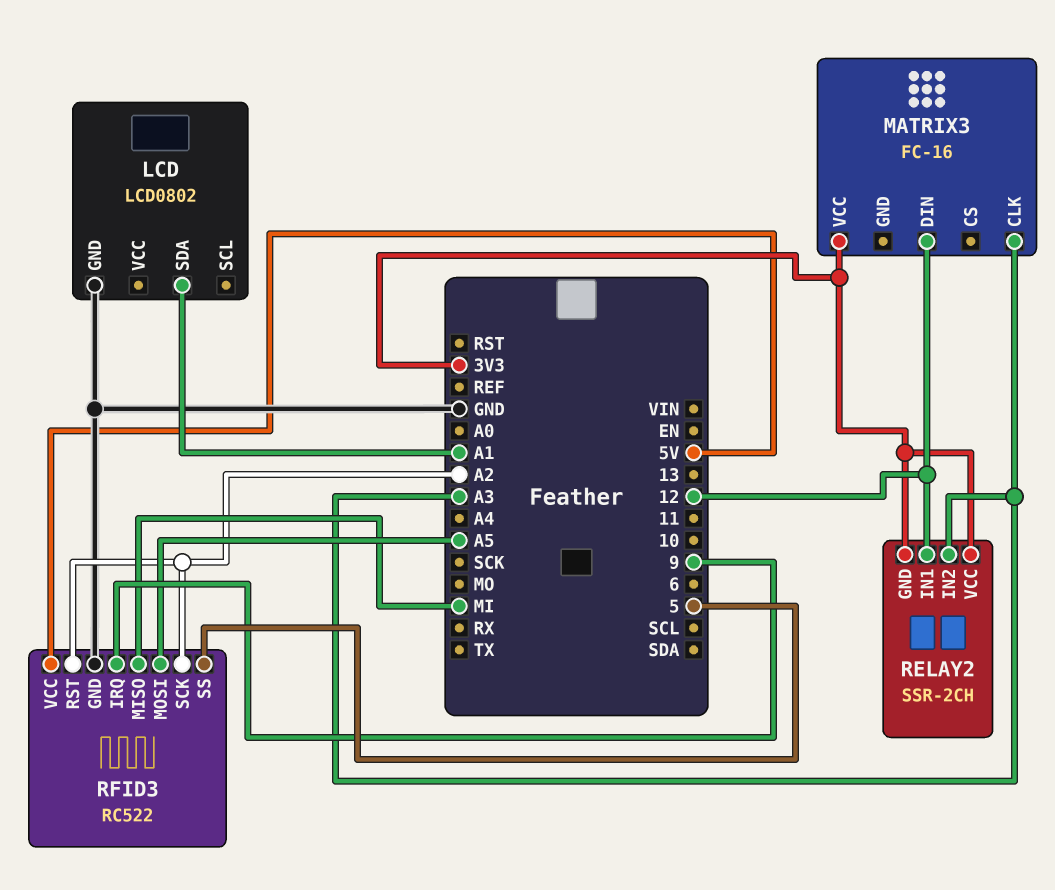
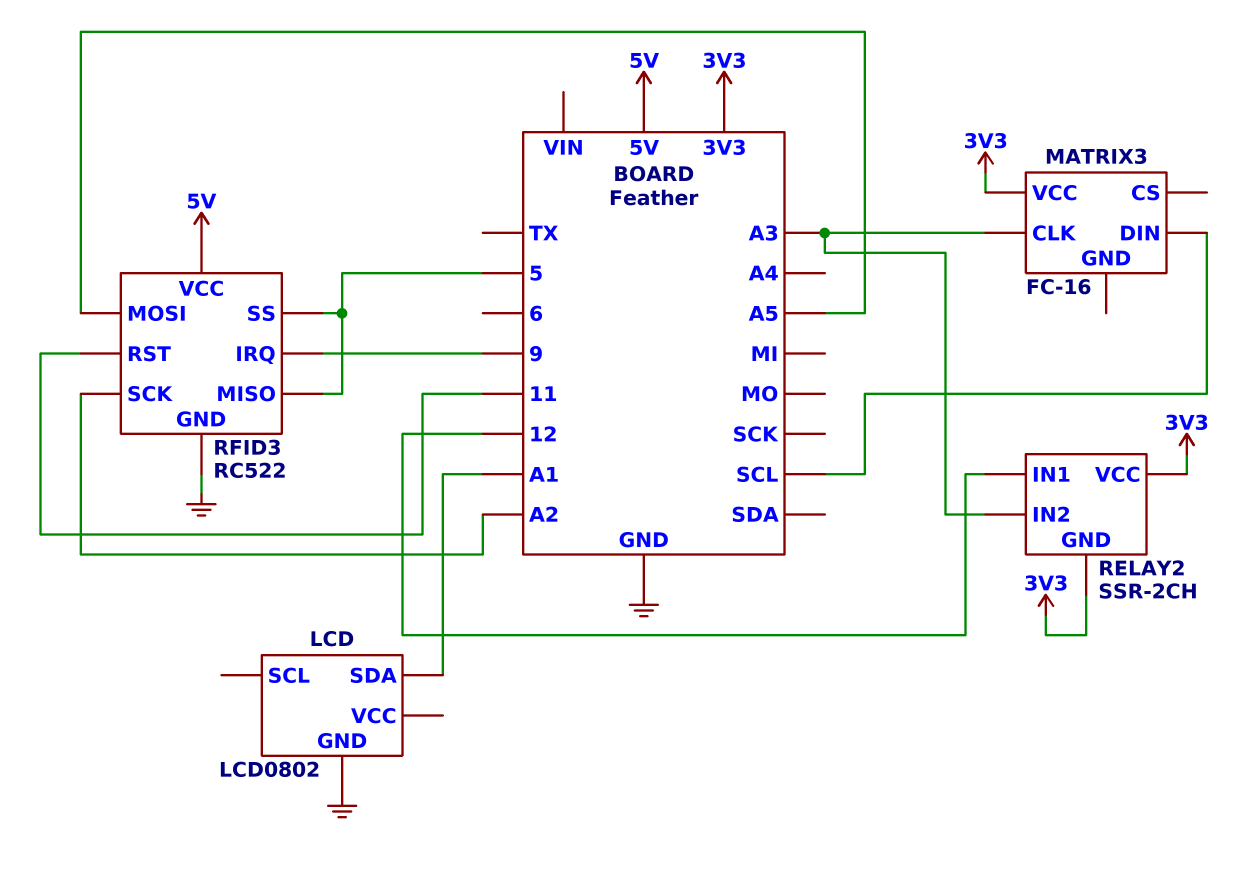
MATRIX3 pin DIN: 12 -> SCL
RFID3 pin MISO: MI -> 5
RFID3 pin RST: A2 -> 11

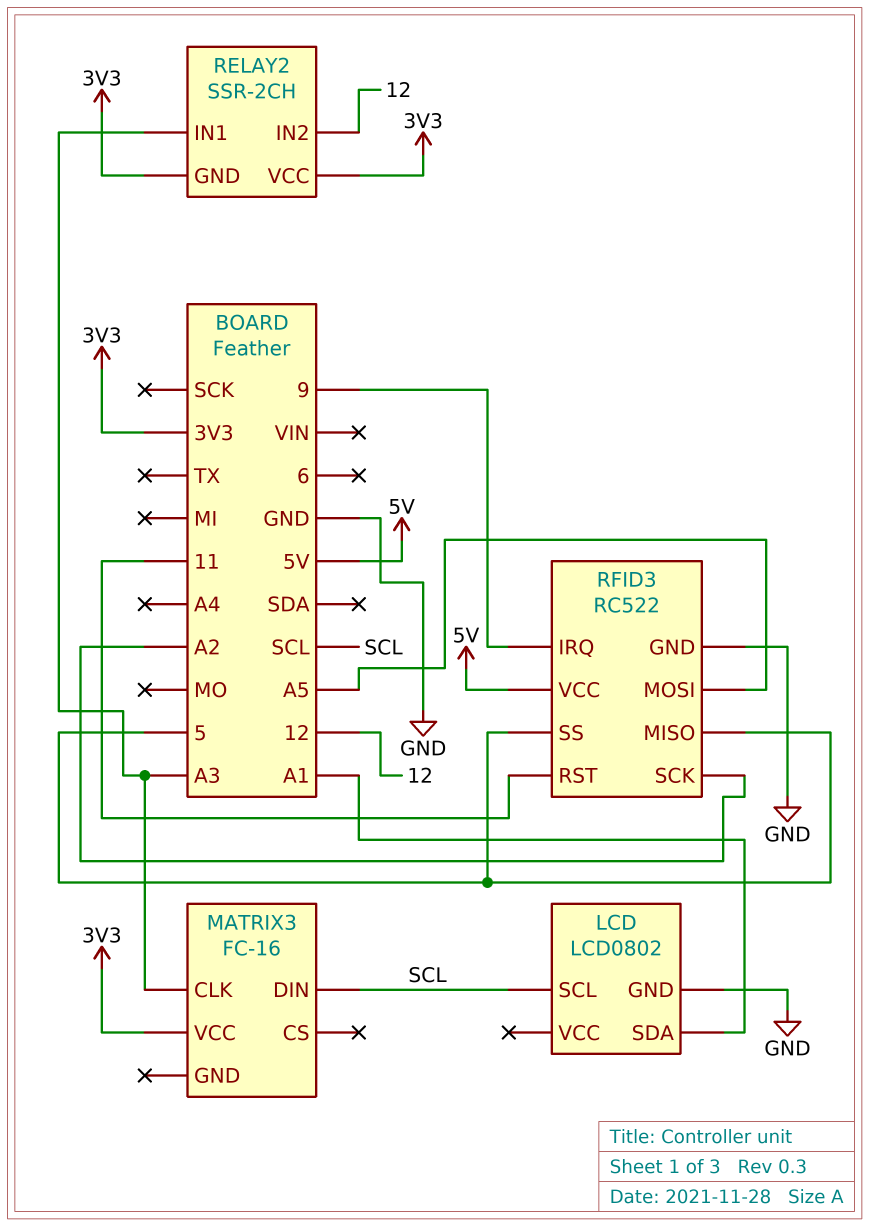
LCD pin SCL: none -> SCL
RELAY2 pin IN1: 12 -> A3
RELAY2 pin IN2: A3 -> 12

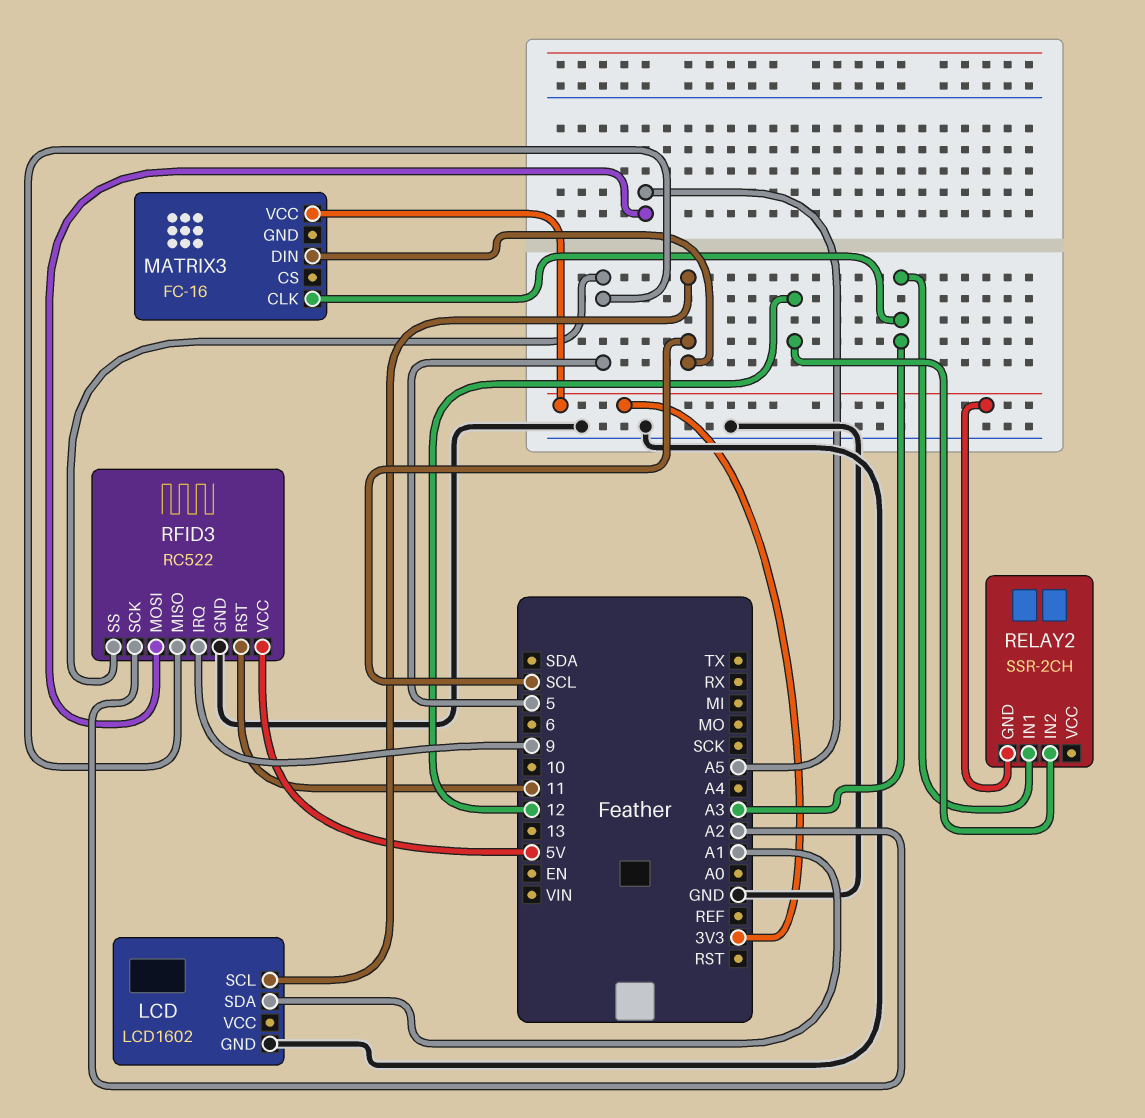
LCD: LCD0802 -> LCD1602
RELAY2 pin VCC: 3V3 -> none

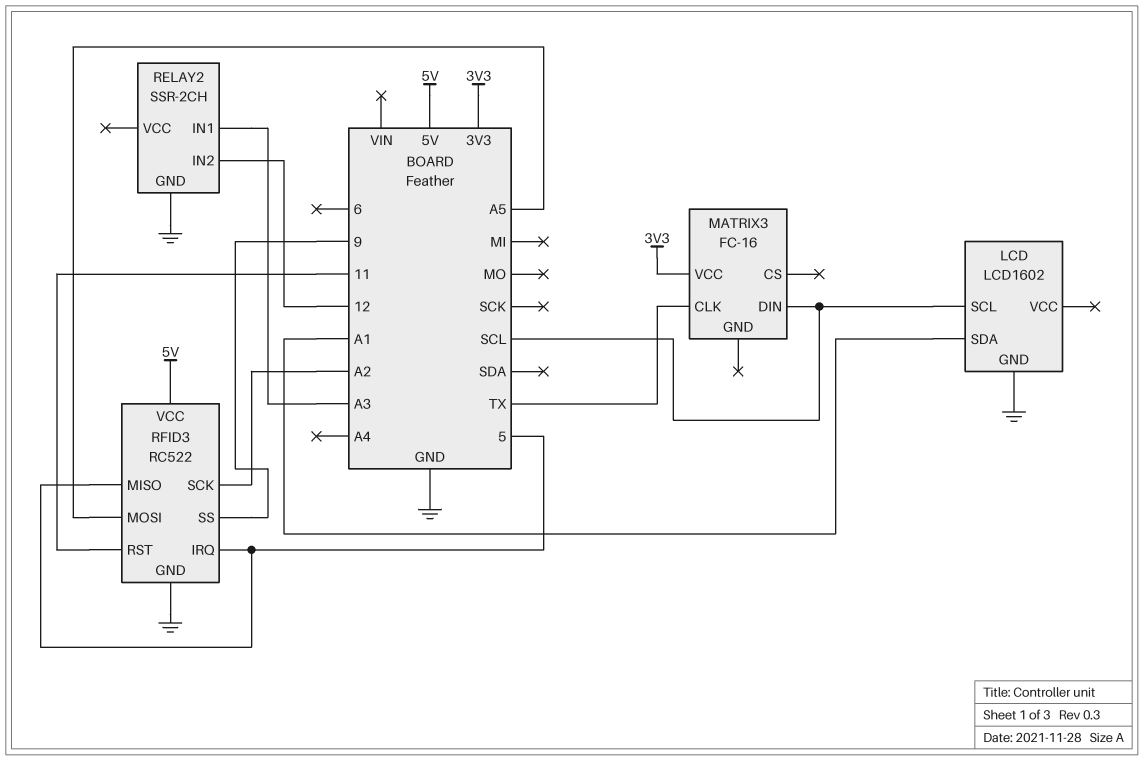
MATRIX3 pin CLK: A3 -> TX
RELAY2 pin GND: 3V3 -> GND
RFID3 pin IRQ: 9 -> 5
RFID3 pin SS: 5 -> 9

